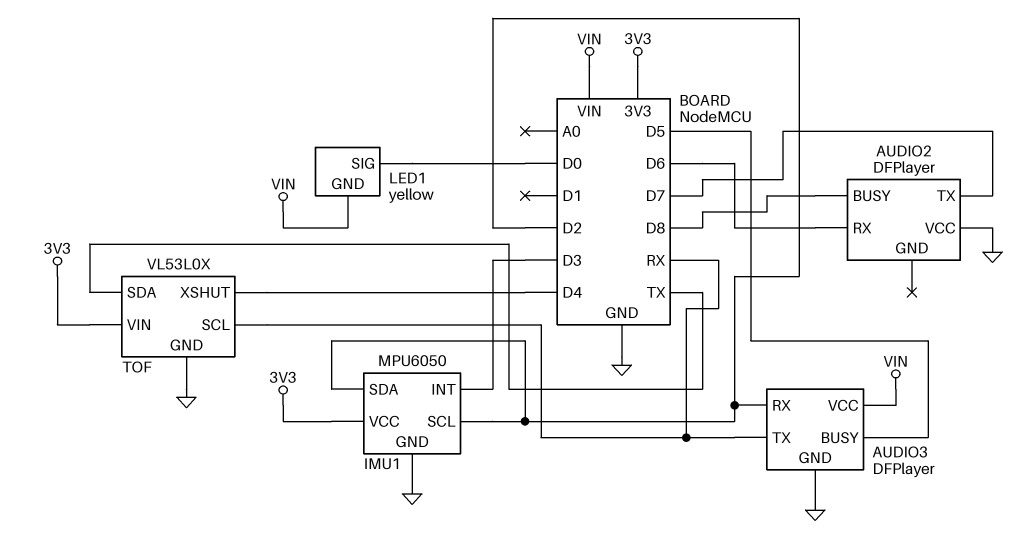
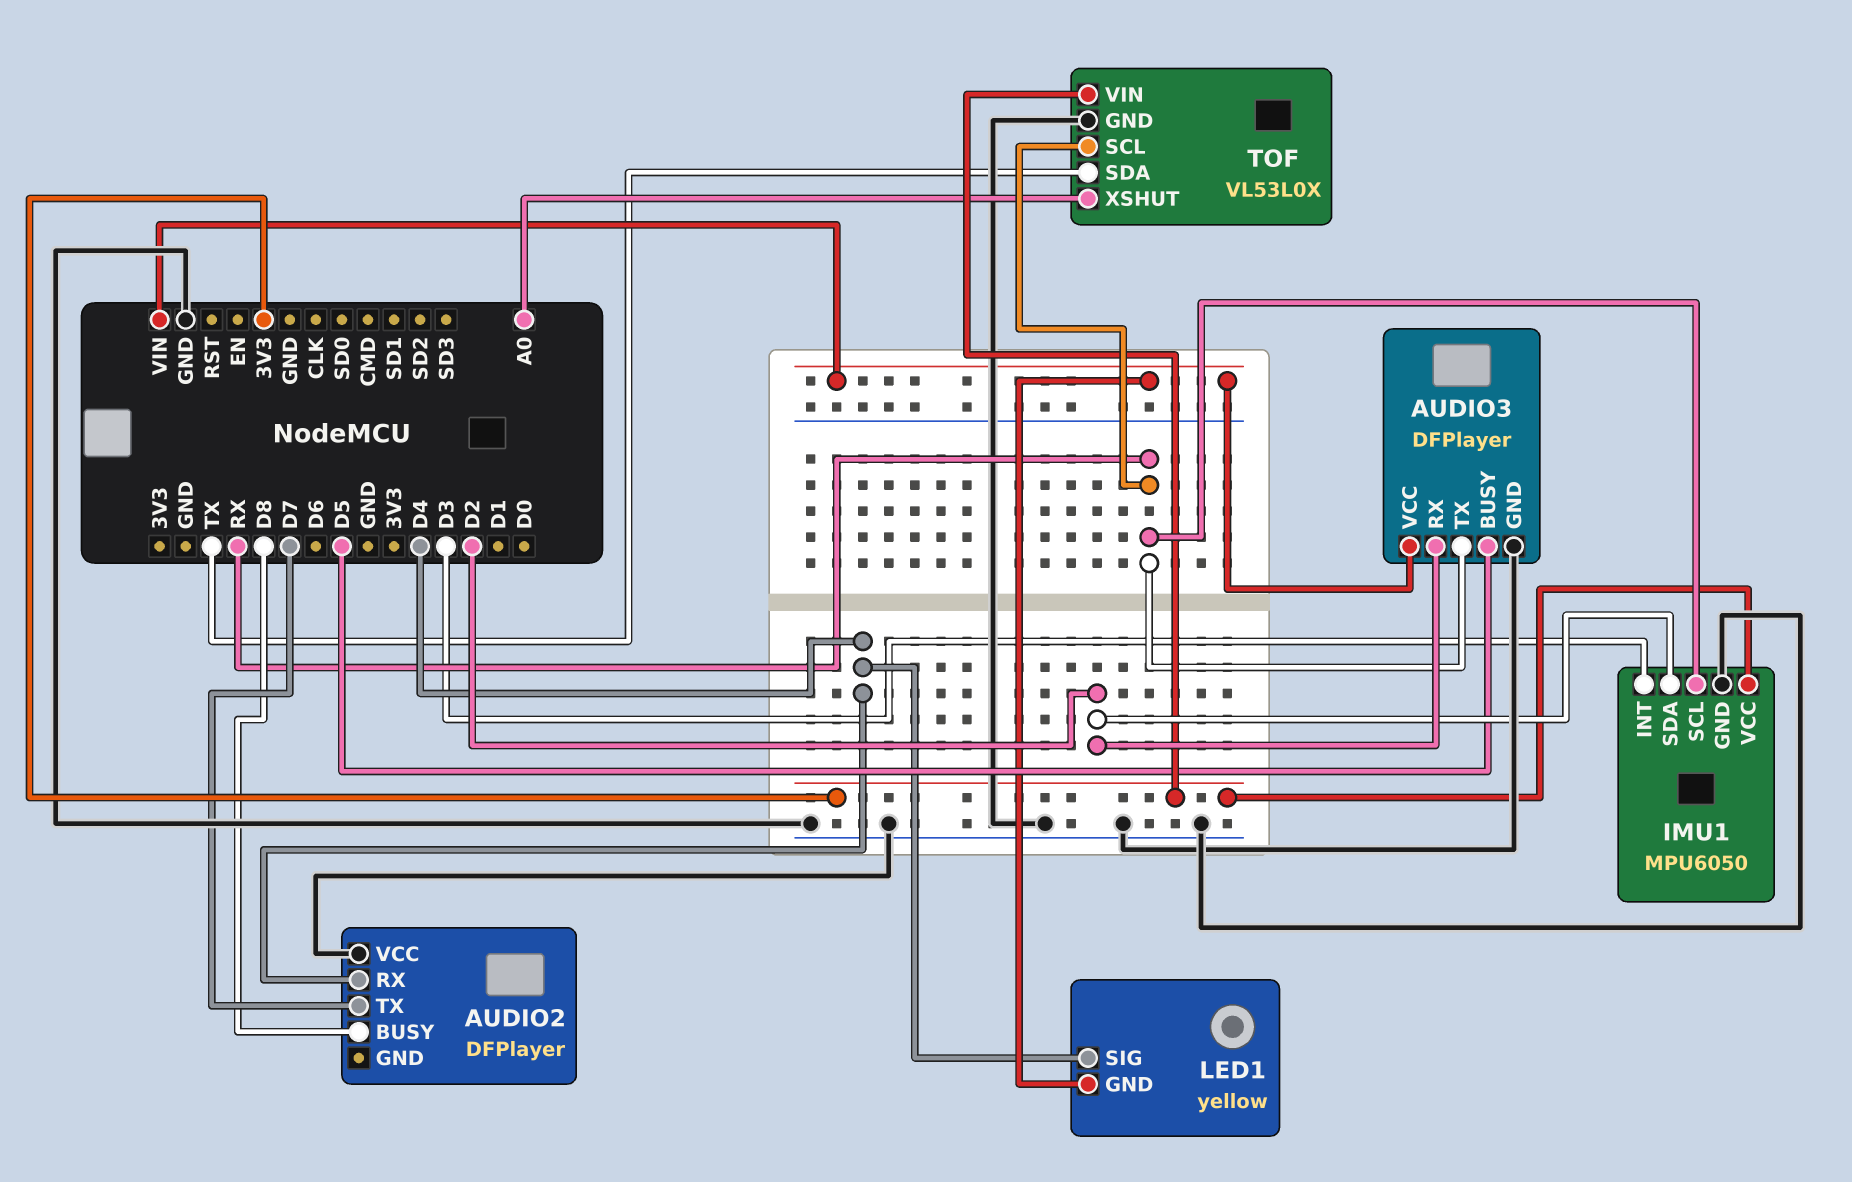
AUDIO2 pin RX: D6 -> D4
IMU1 pin SCL: D2 -> RX
LED1 pin SIG: D0 -> D4
TOF pin XSHUT: D4 -> A0

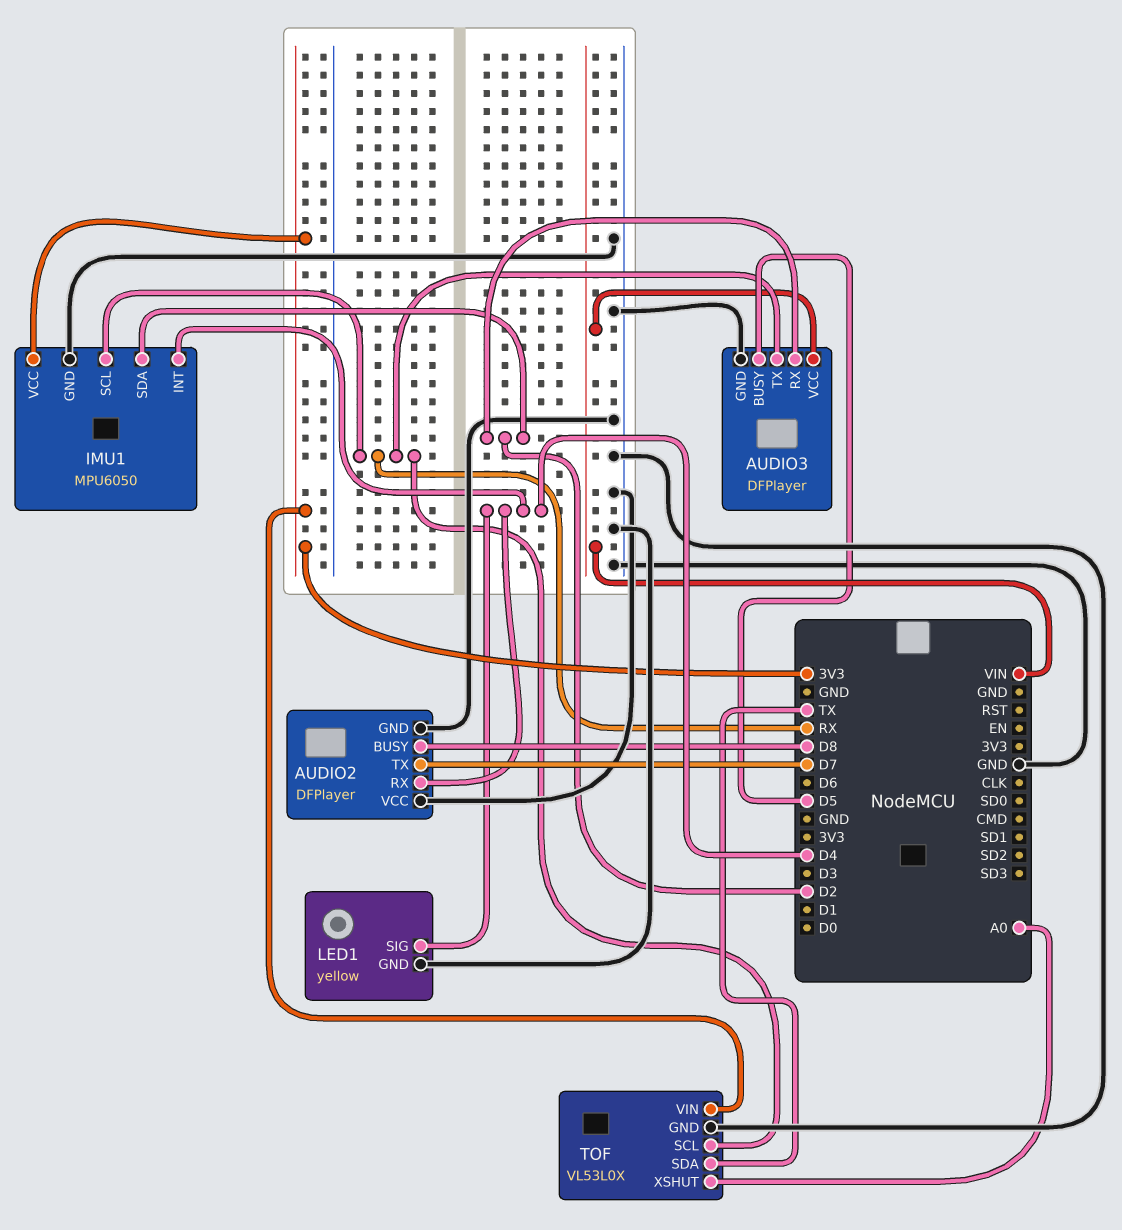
AUDIO2 pin GND: none -> GND
IMU1 pin INT: D3 -> D4
LED1 pin GND: VIN -> GND

